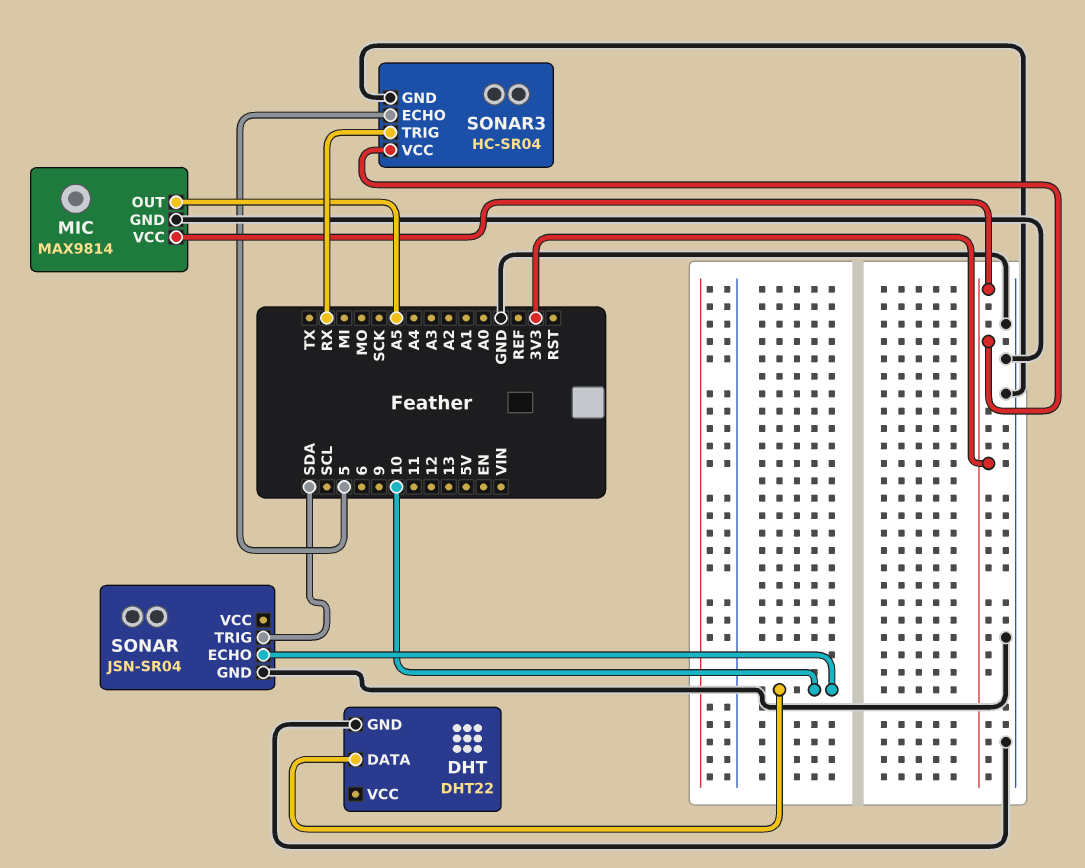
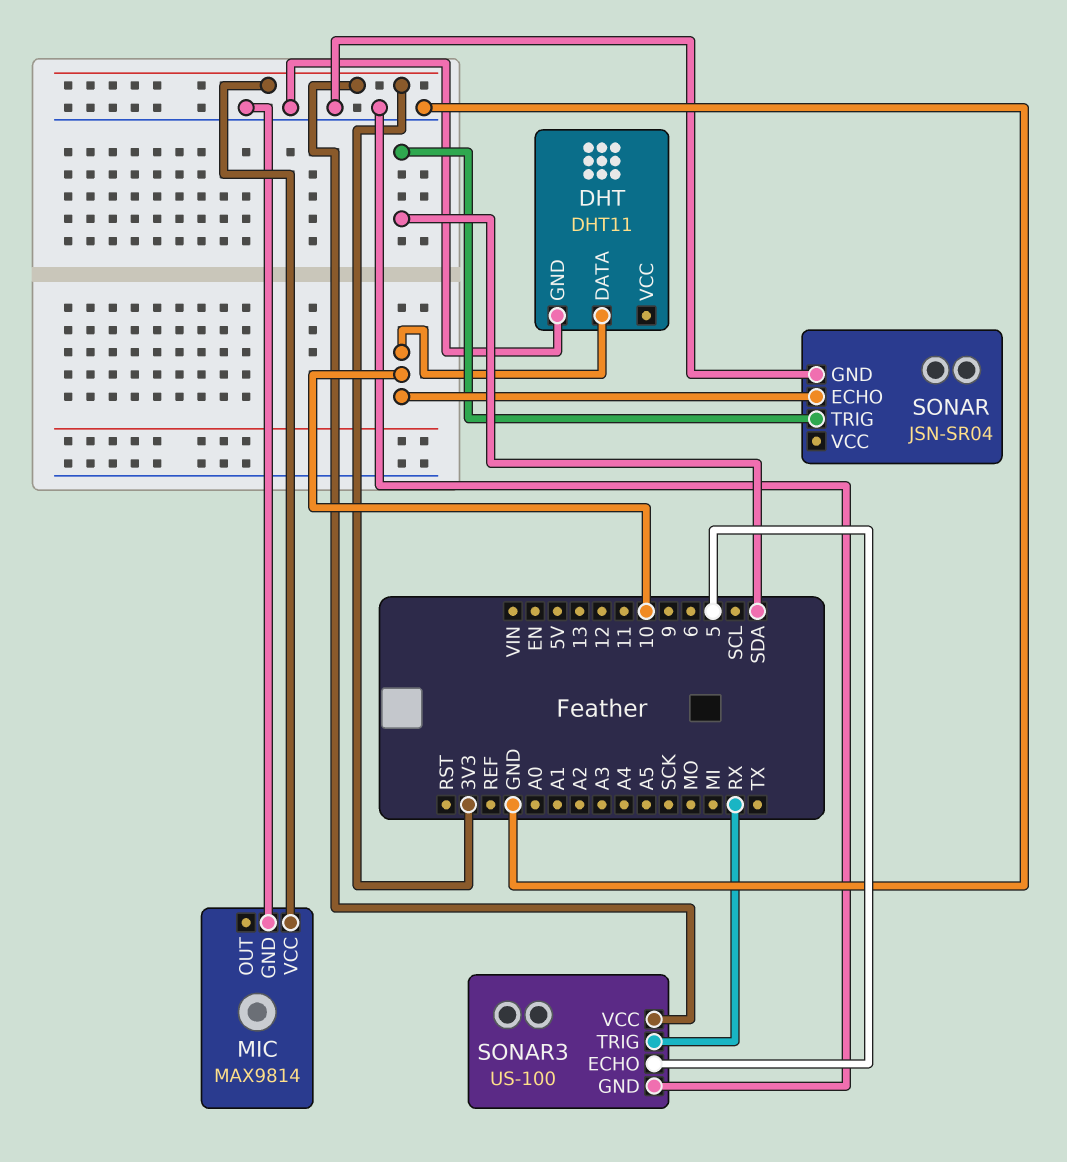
DHT: DHT22 -> DHT11
MIC pin OUT: A5 -> none
SONAR3: HC-SR04 -> US-100

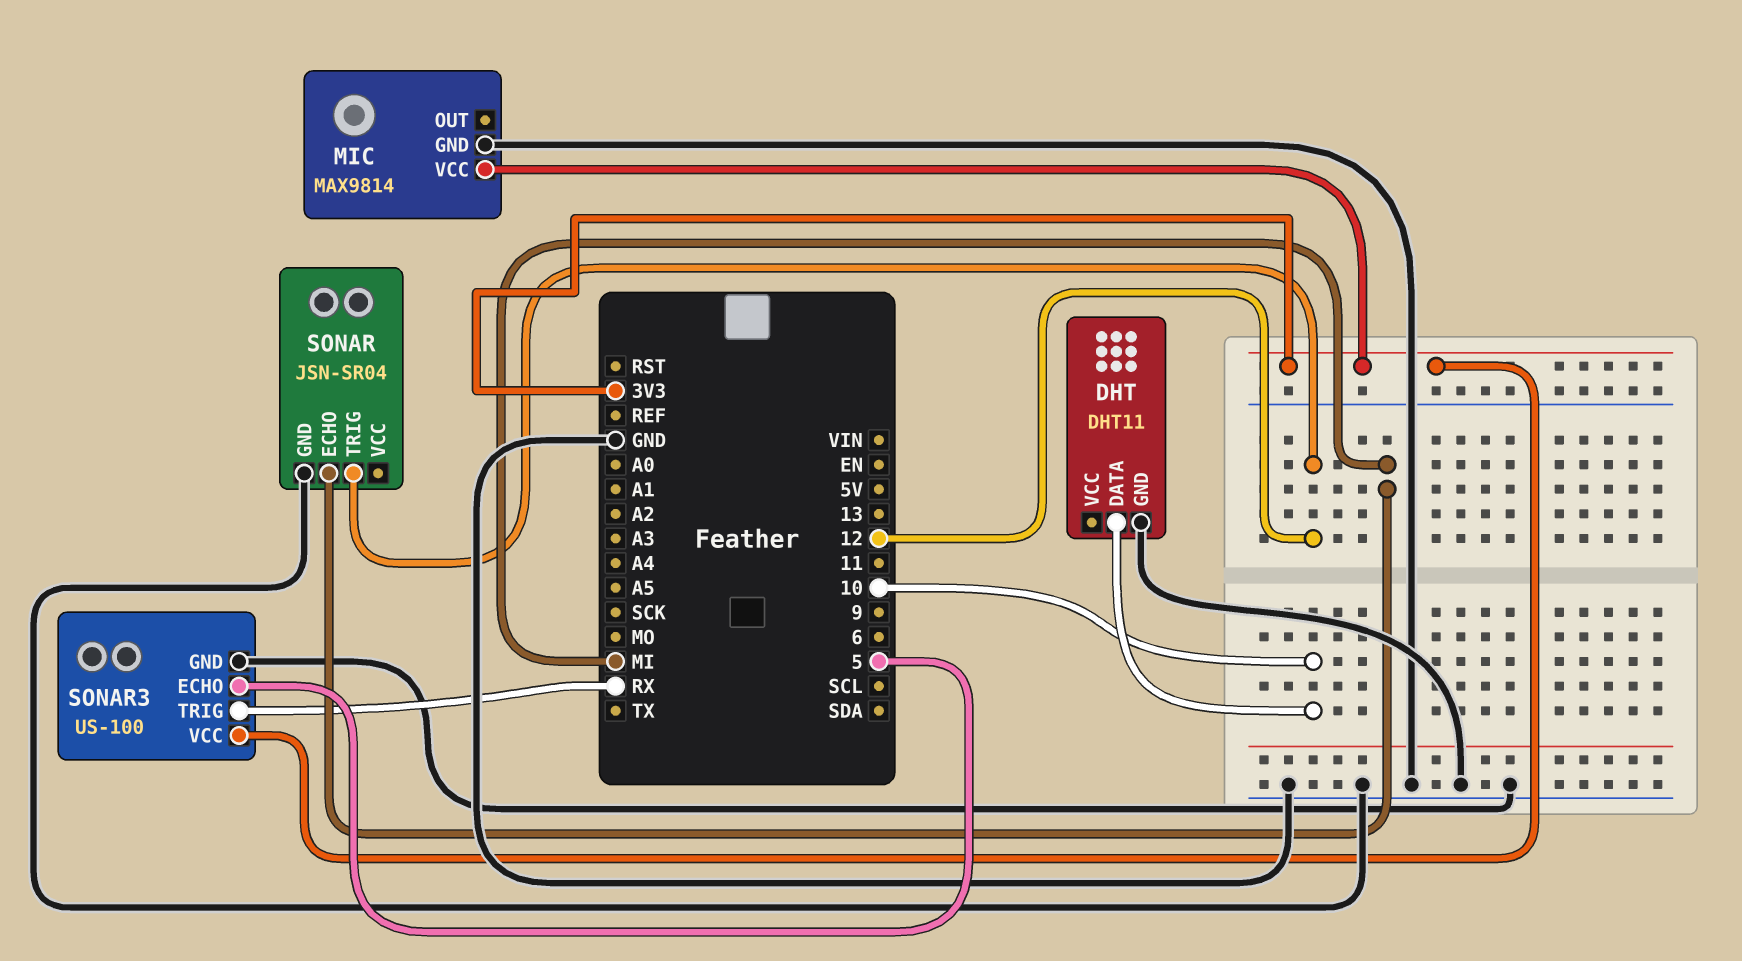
SONAR pin ECHO: 10 -> MI
SONAR pin TRIG: SDA -> 12

